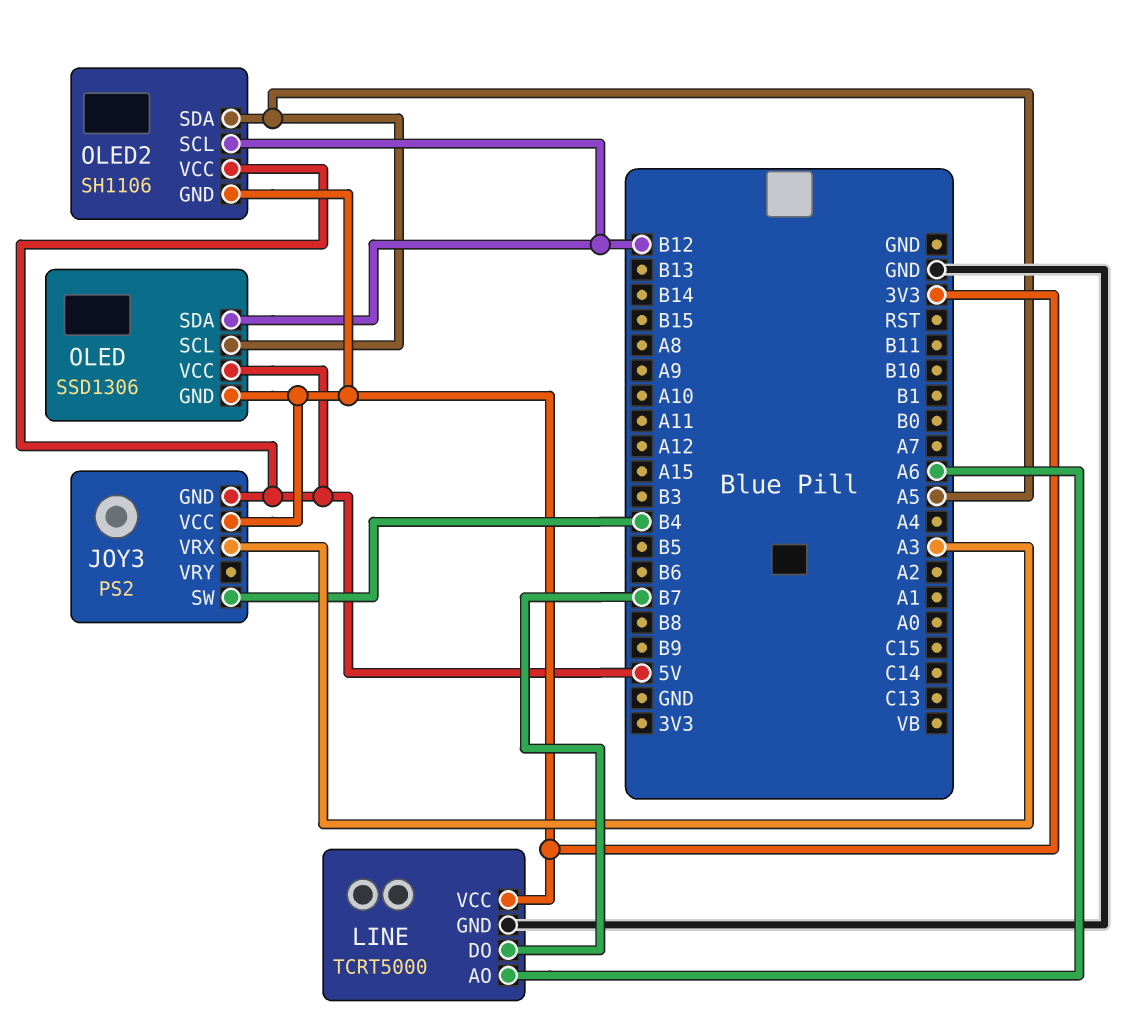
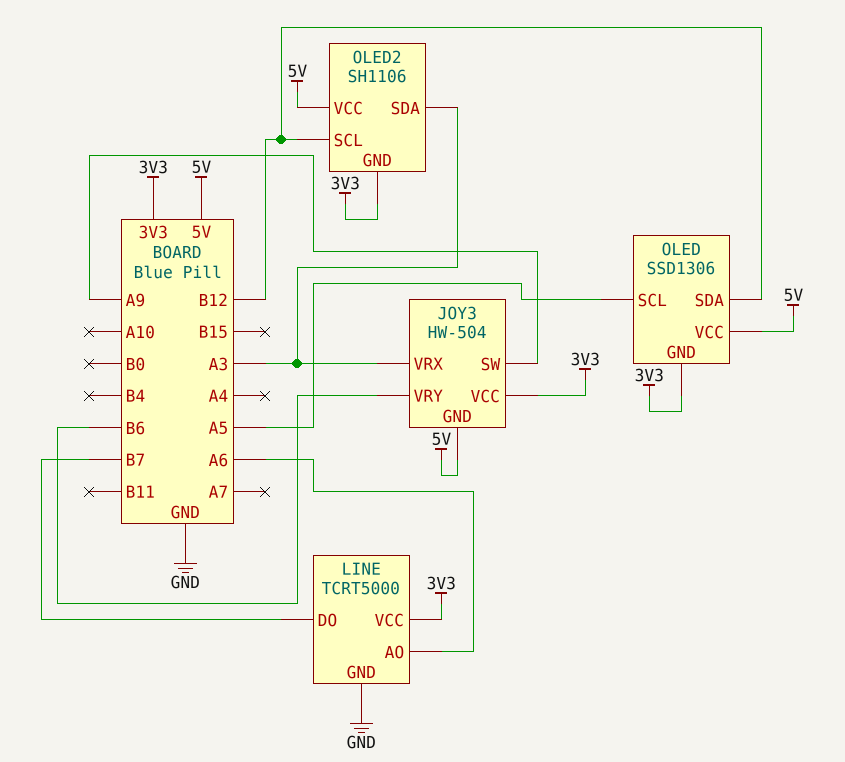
JOY3: PS2 -> HW-504
JOY3 pin SW: B4 -> A9
JOY3 pin VRY: none -> B6
OLED2 pin SDA: A5 -> A3

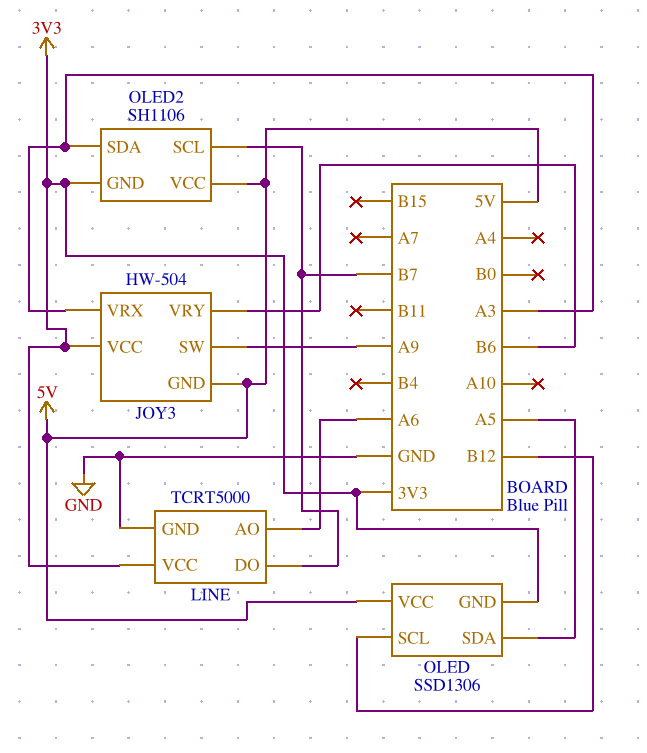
OLED pin SCL: A5 -> B12
OLED pin SDA: B12 -> A5
OLED2 pin SCL: B12 -> B7

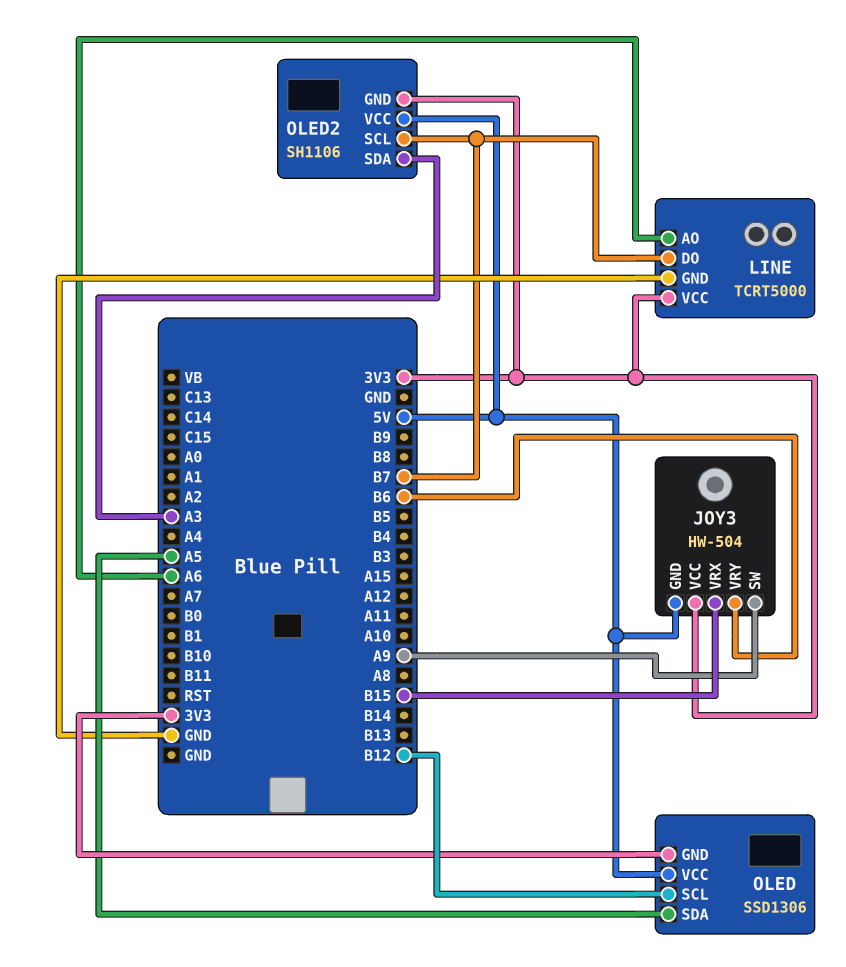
JOY3 pin VRX: A3 -> B15

